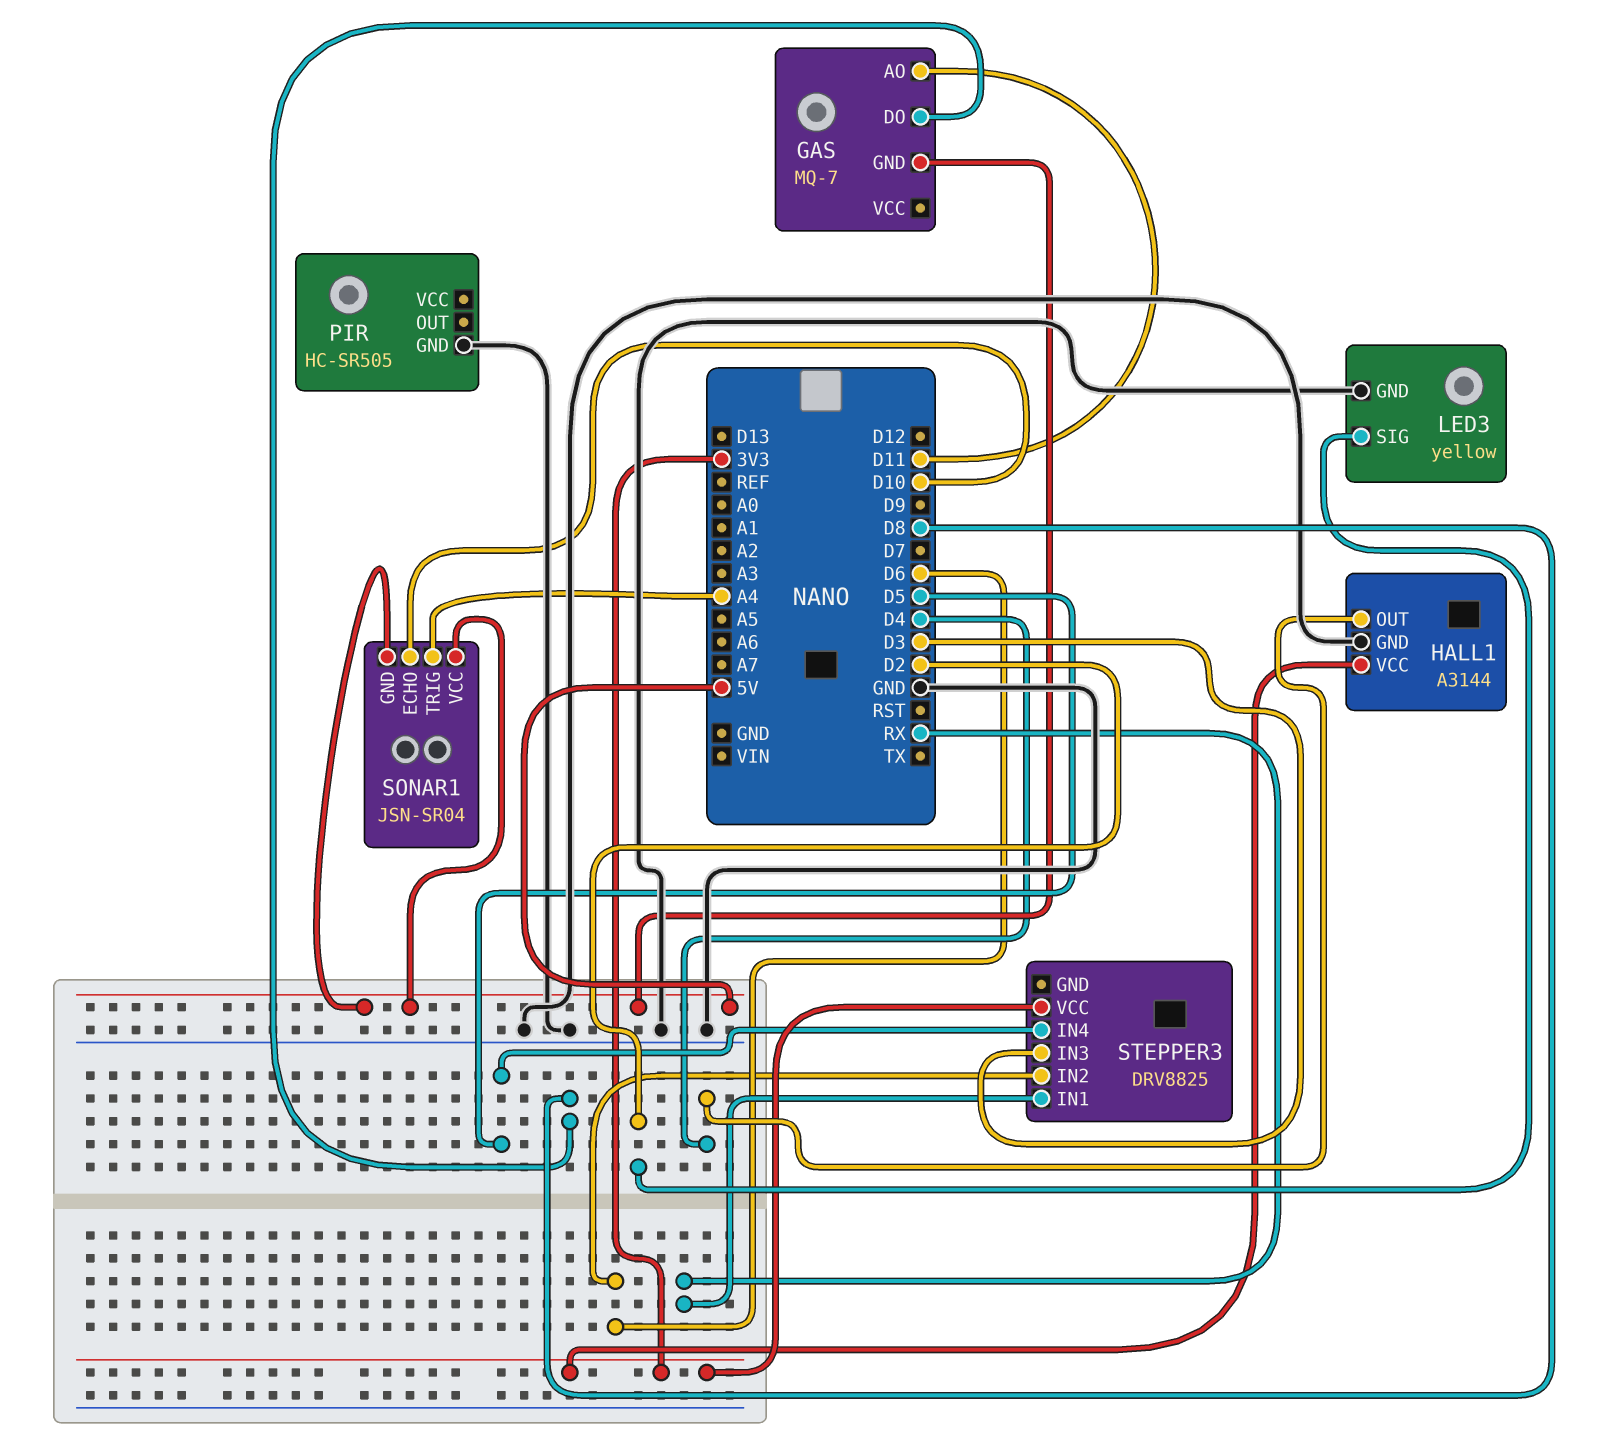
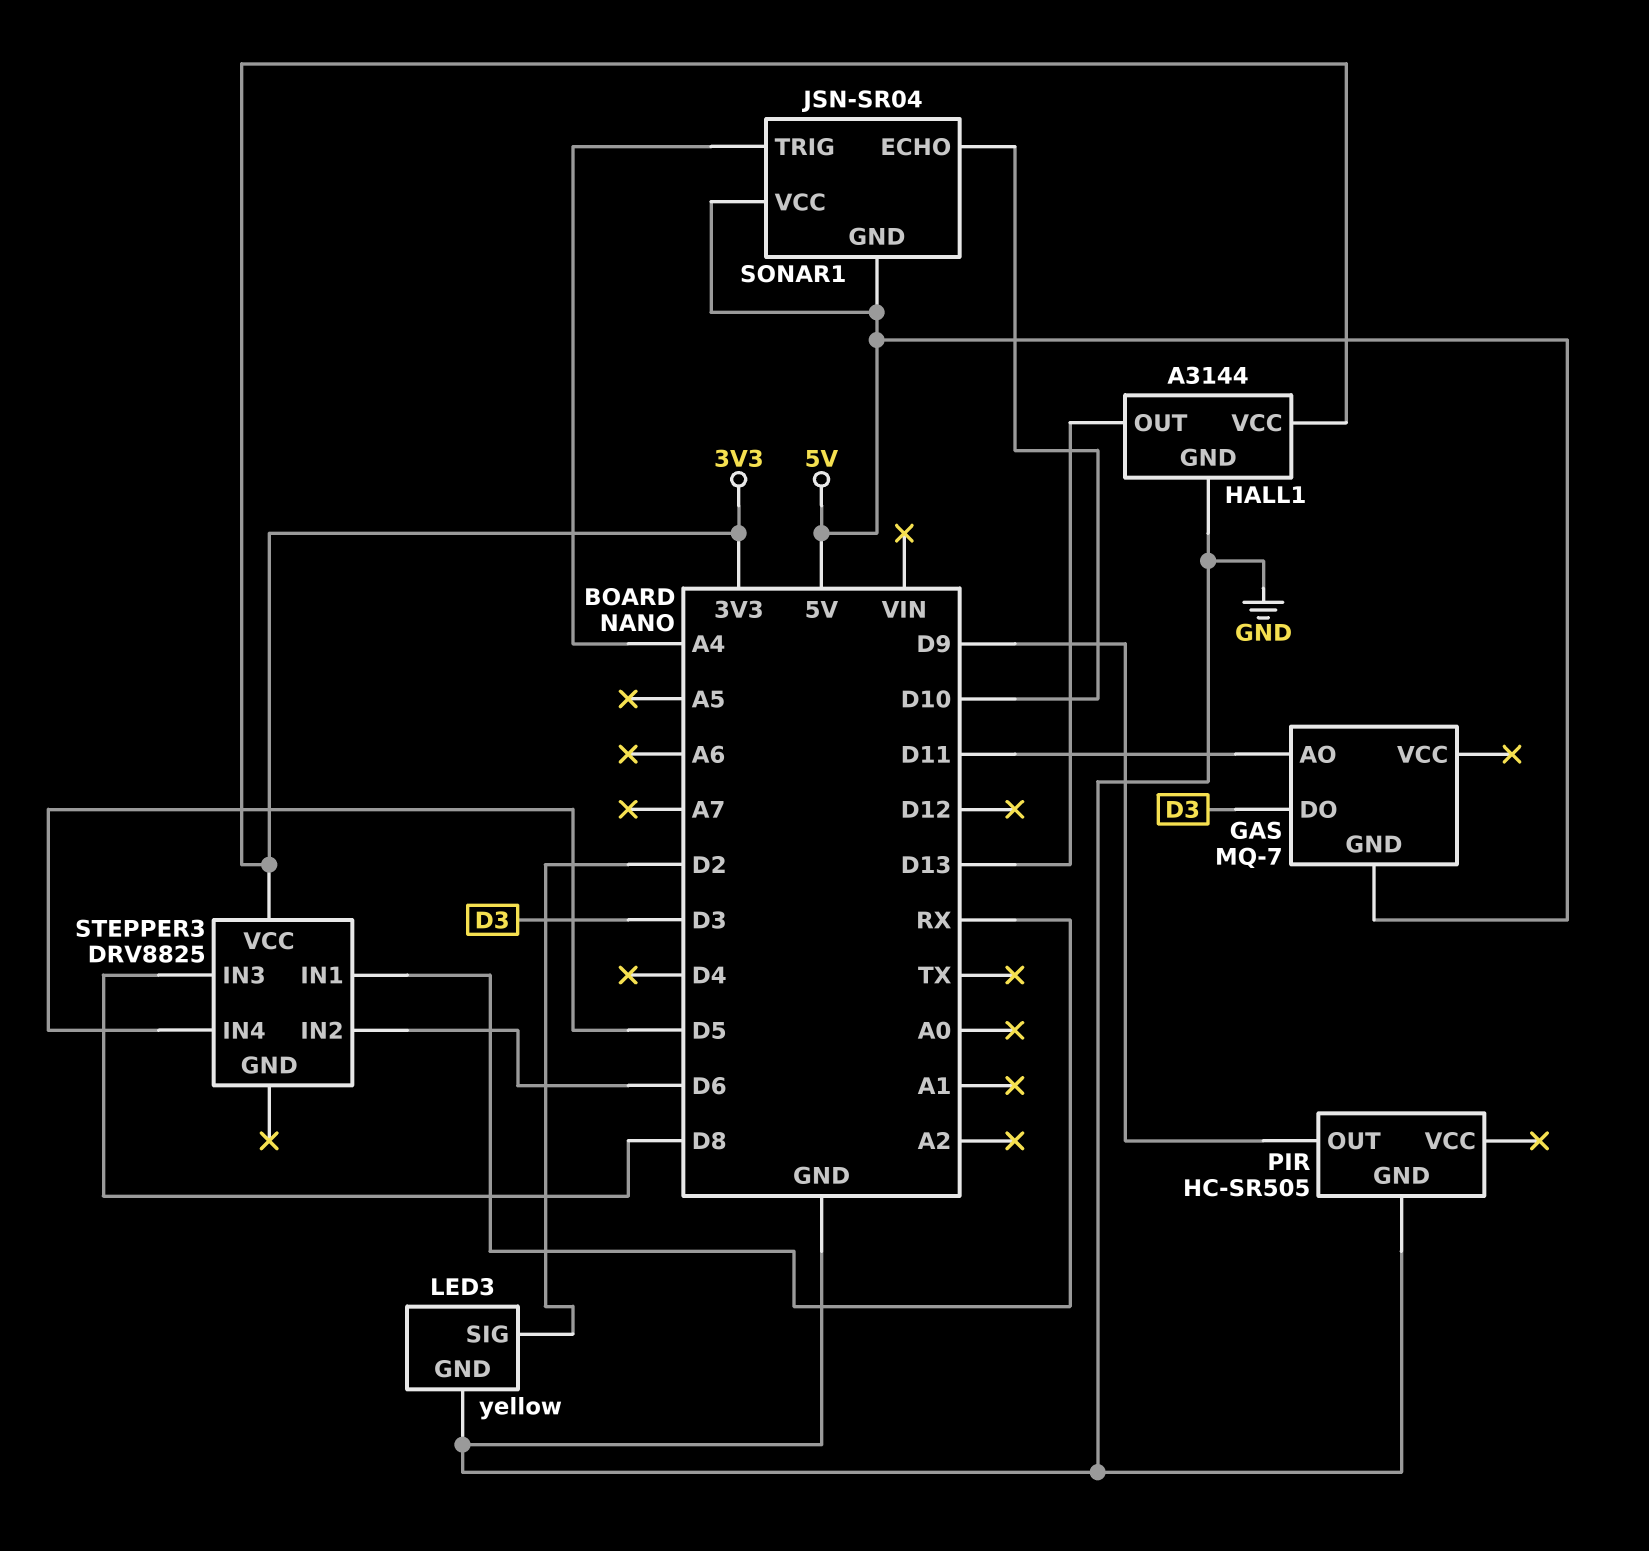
GAS pin DO: D8 -> D3
HALL1 pin OUT: D4 -> D13
PIR pin OUT: none -> D9
STEPPER3 pin IN3: D3 -> D8

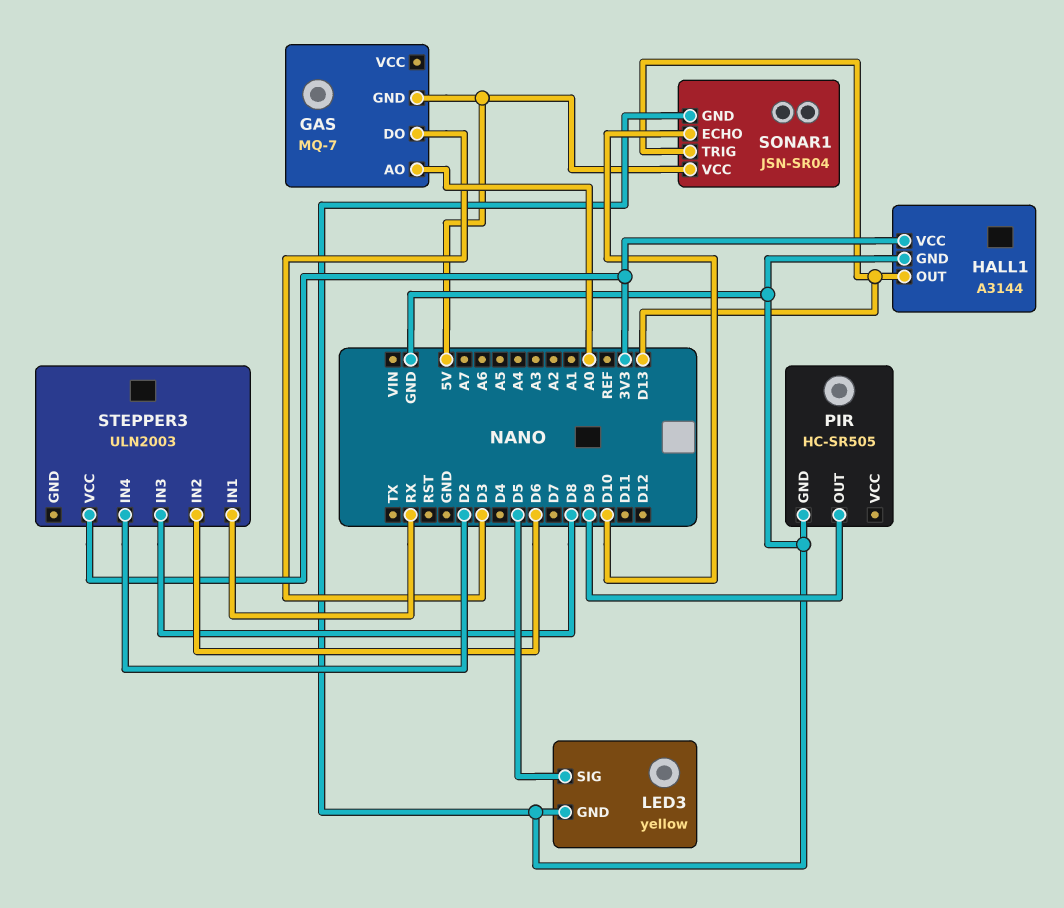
GAS pin AO: D11 -> A0
LED3 pin SIG: D2 -> D5
SONAR1 pin GND: 5V -> GND
SONAR1 pin TRIG: A4 -> D13
STEPPER3: DRV8825 -> ULN2003
STEPPER3 pin IN4: D5 -> D2

